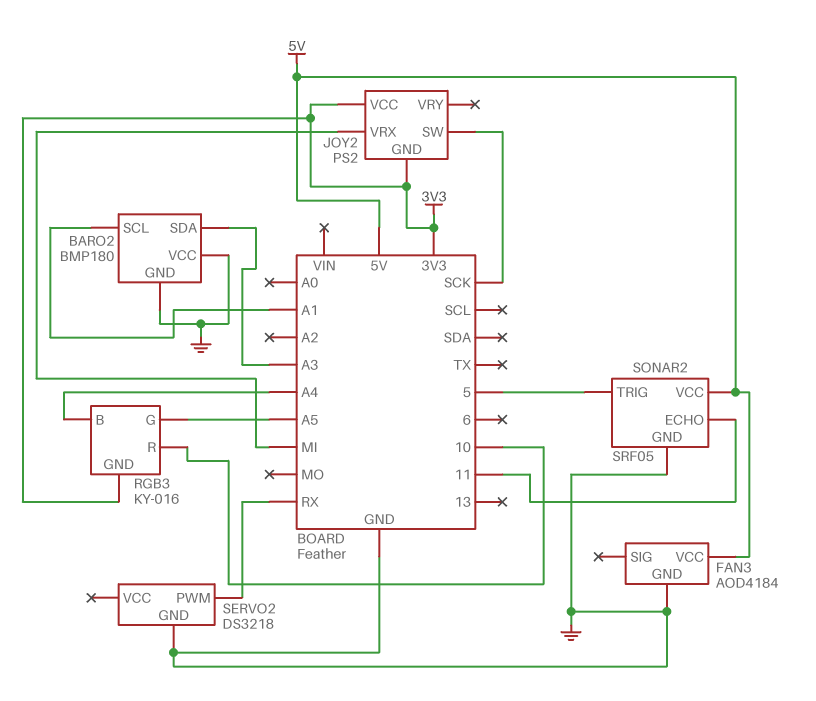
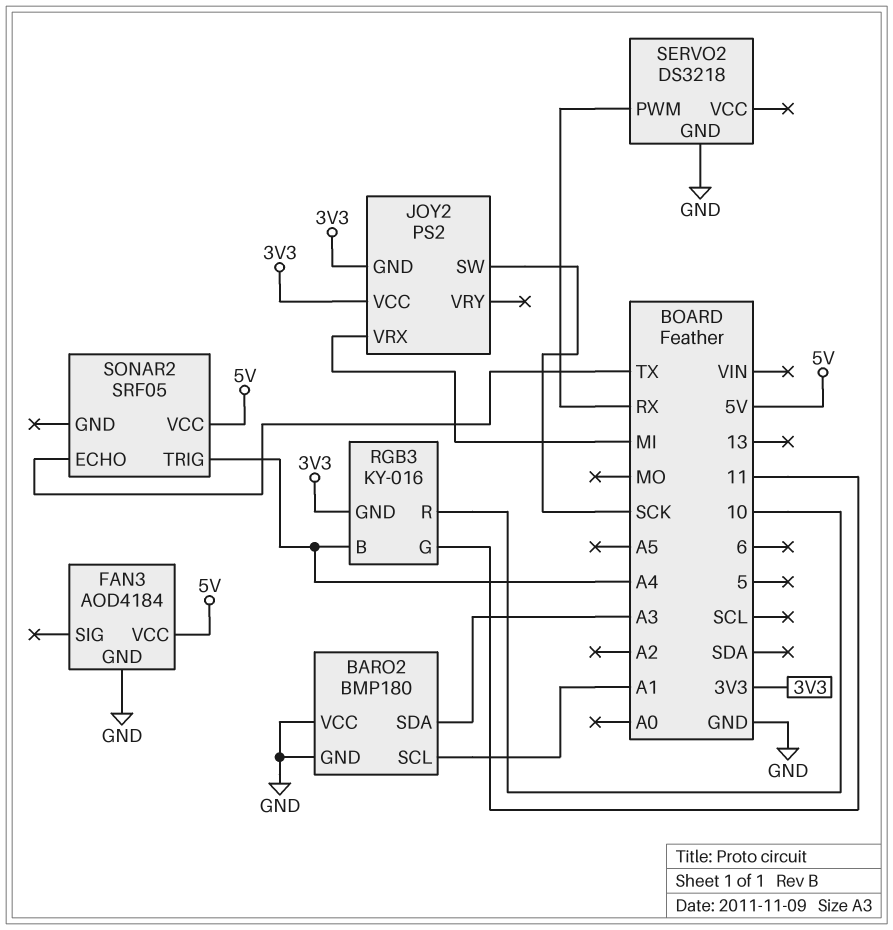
RGB3 pin G: A5 -> 11
SONAR2 pin ECHO: 11 -> TX
SONAR2 pin GND: GND -> none
SONAR2 pin TRIG: 5 -> A4

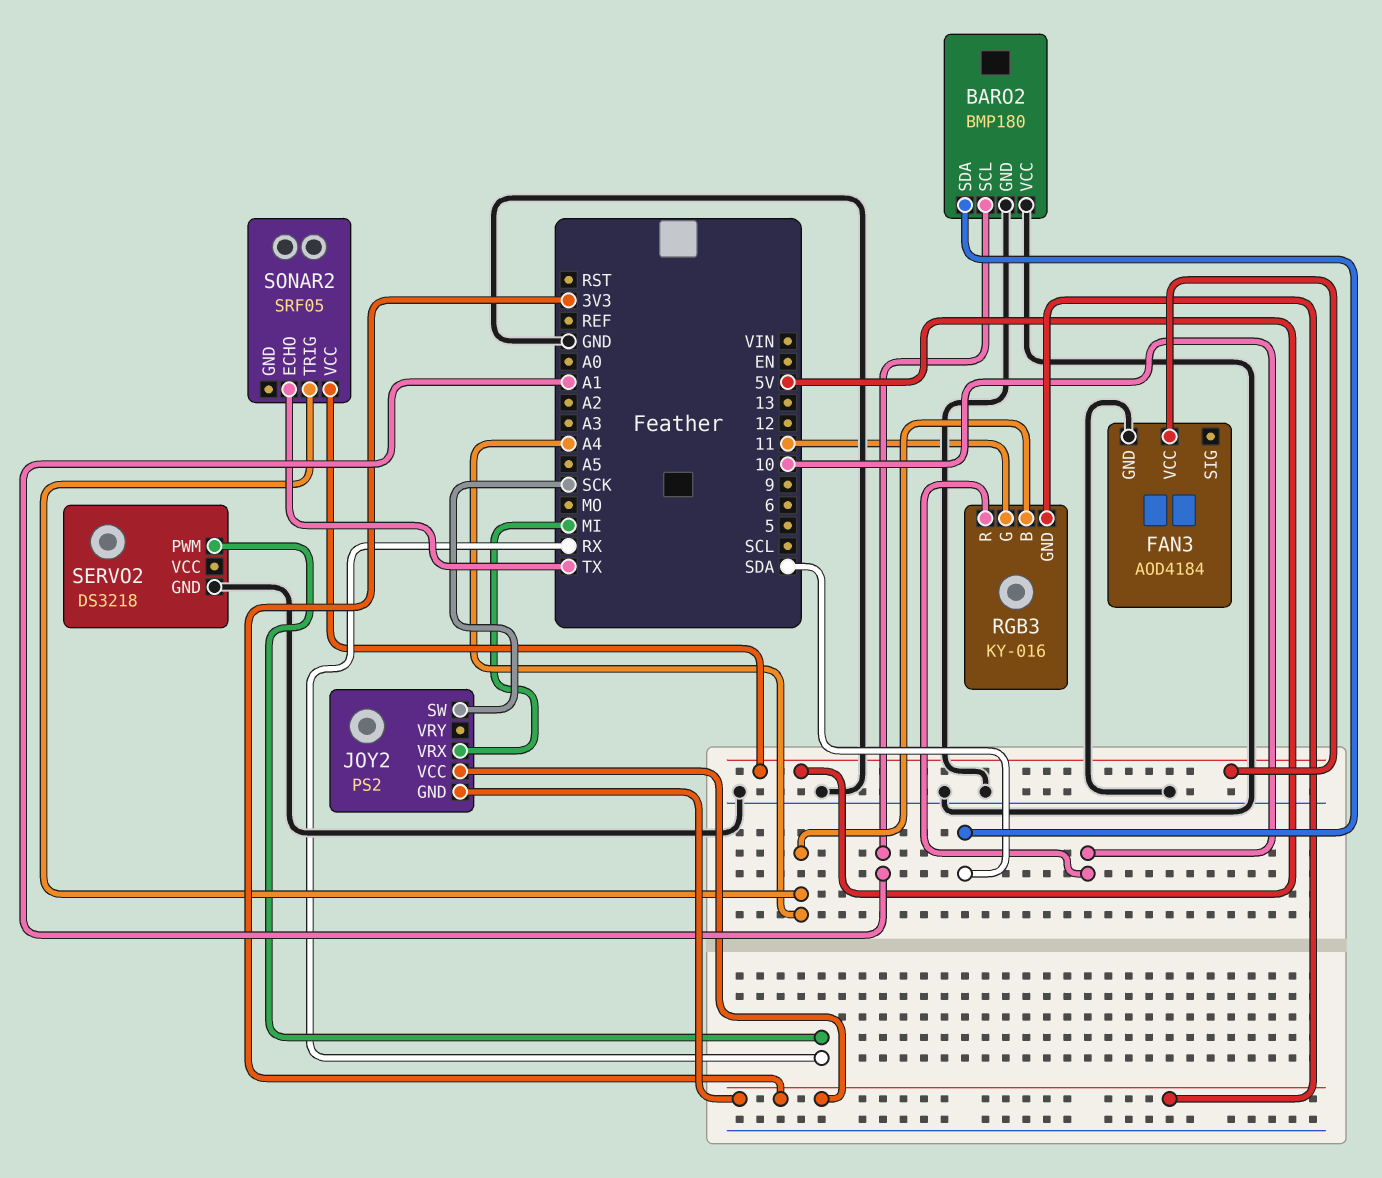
BARO2 pin SDA: A3 -> SDA

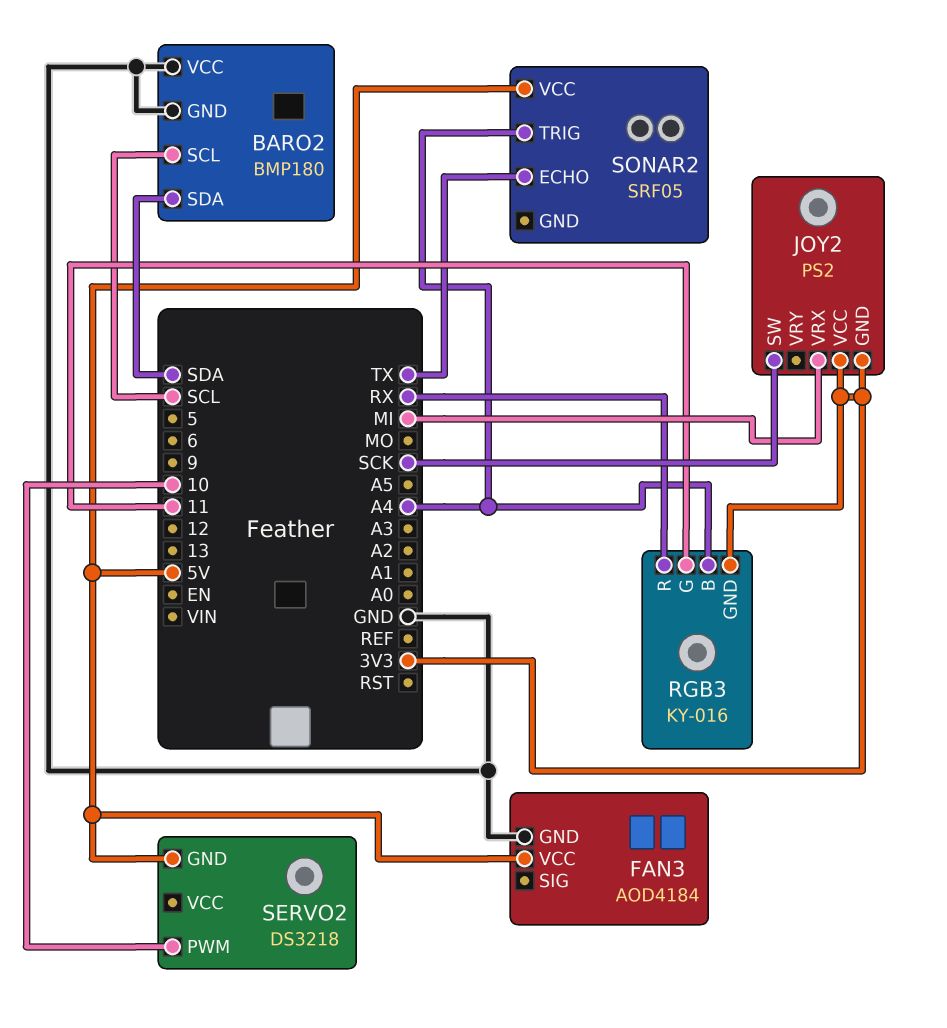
BARO2 pin SCL: A1 -> SCL
RGB3 pin R: 10 -> RX
SERVO2 pin GND: GND -> 5V
SERVO2 pin PWM: RX -> 10

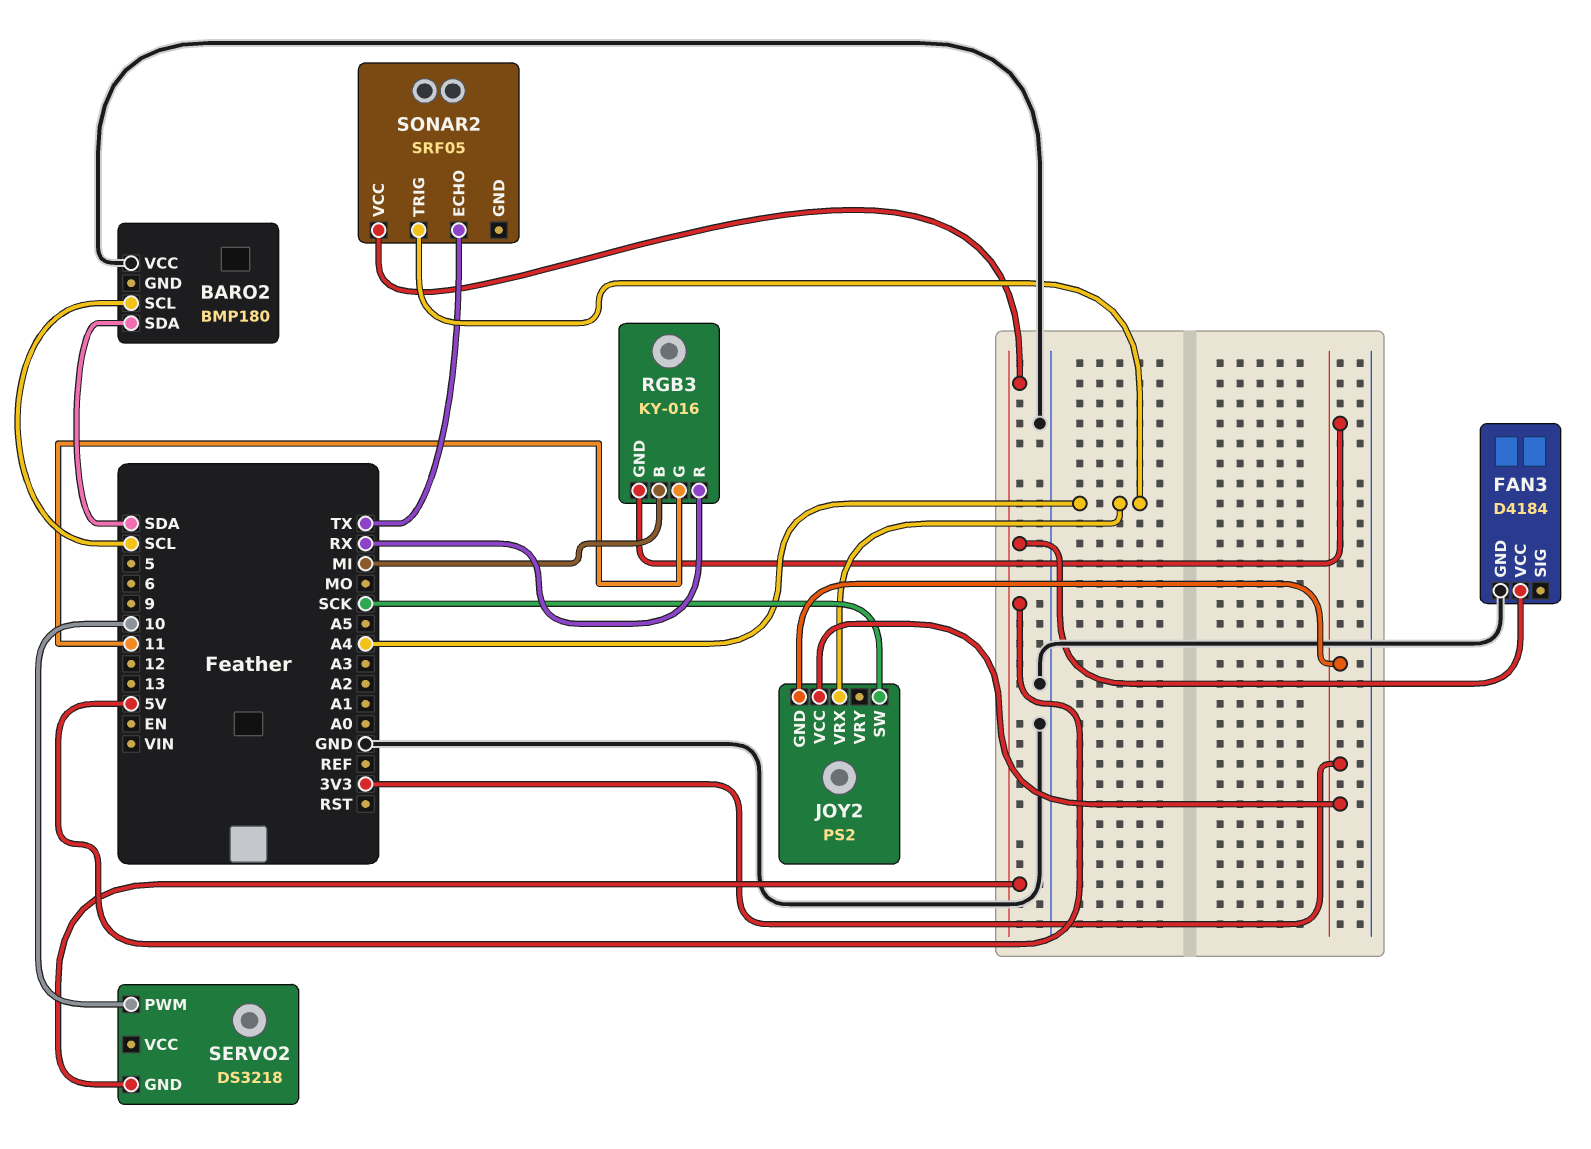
BARO2 pin GND: GND -> none
FAN3: AOD4184 -> D4184
JOY2 pin VRX: MI -> A4
RGB3 pin B: A4 -> MI

